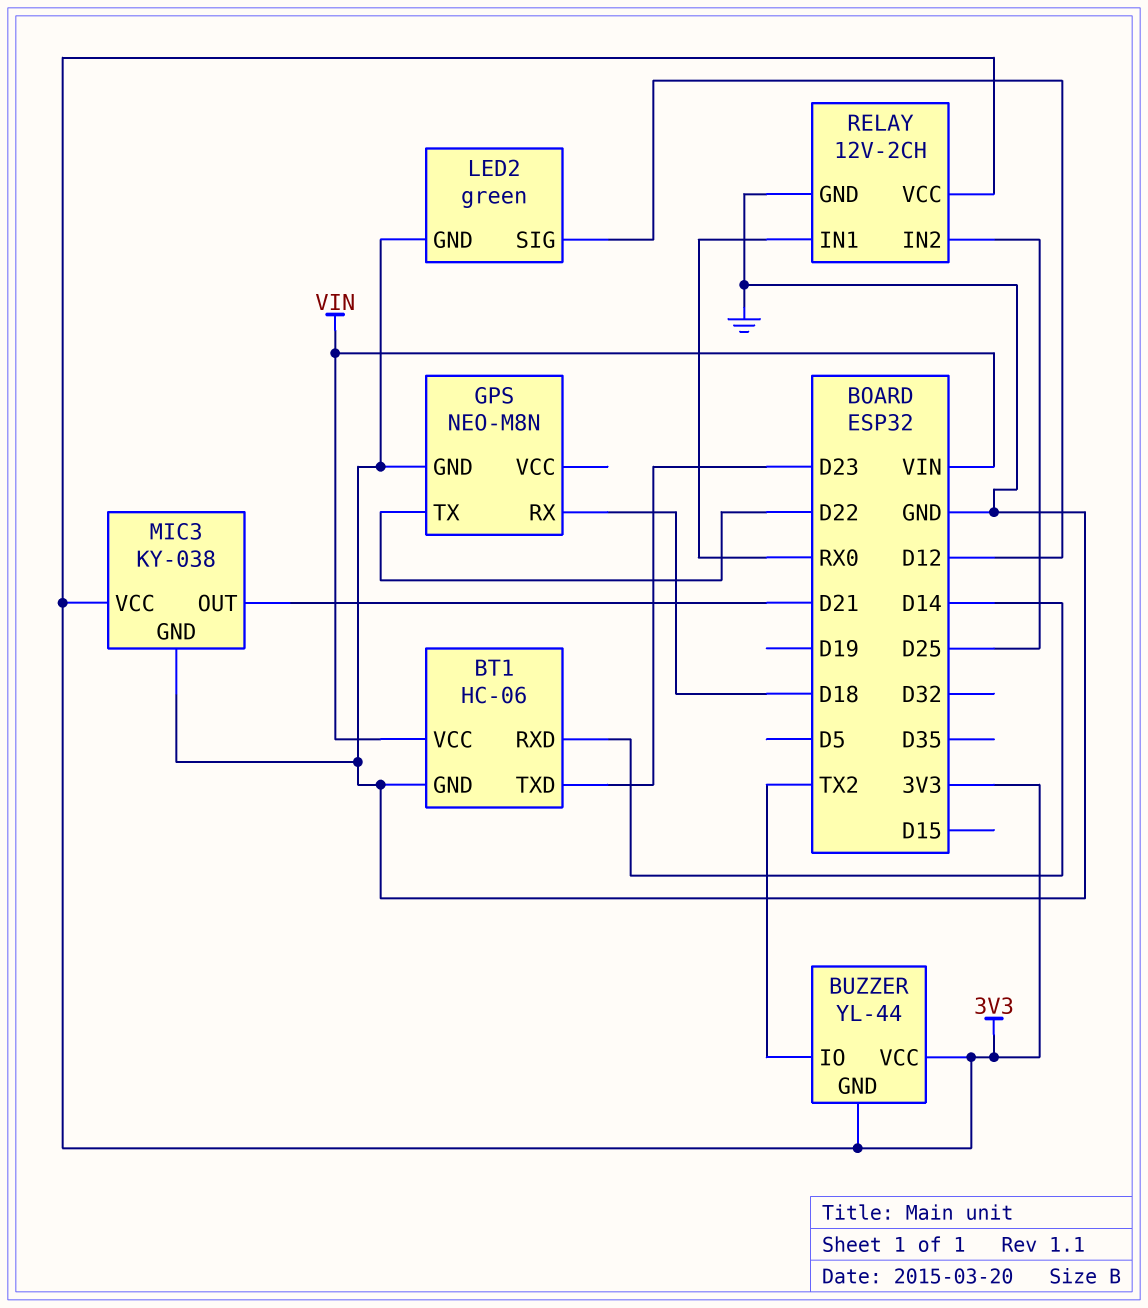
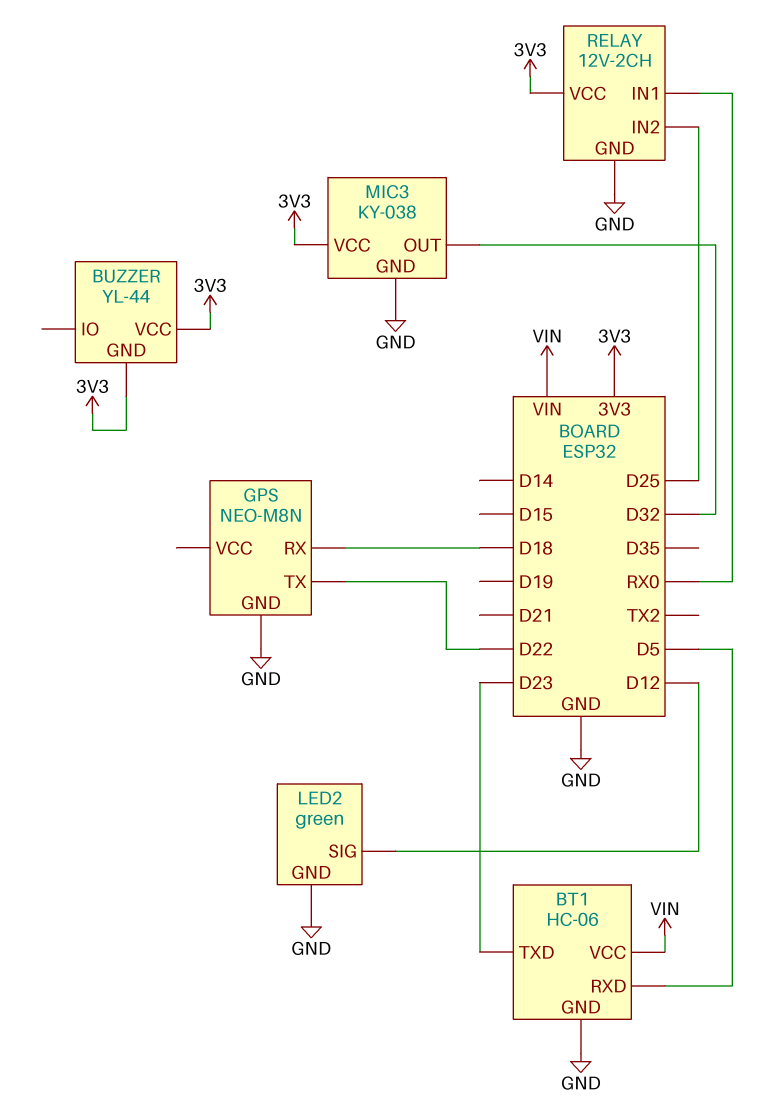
BT1 pin RXD: D14 -> D5
BUZZER pin IO: TX2 -> none
MIC3 pin OUT: D21 -> D32

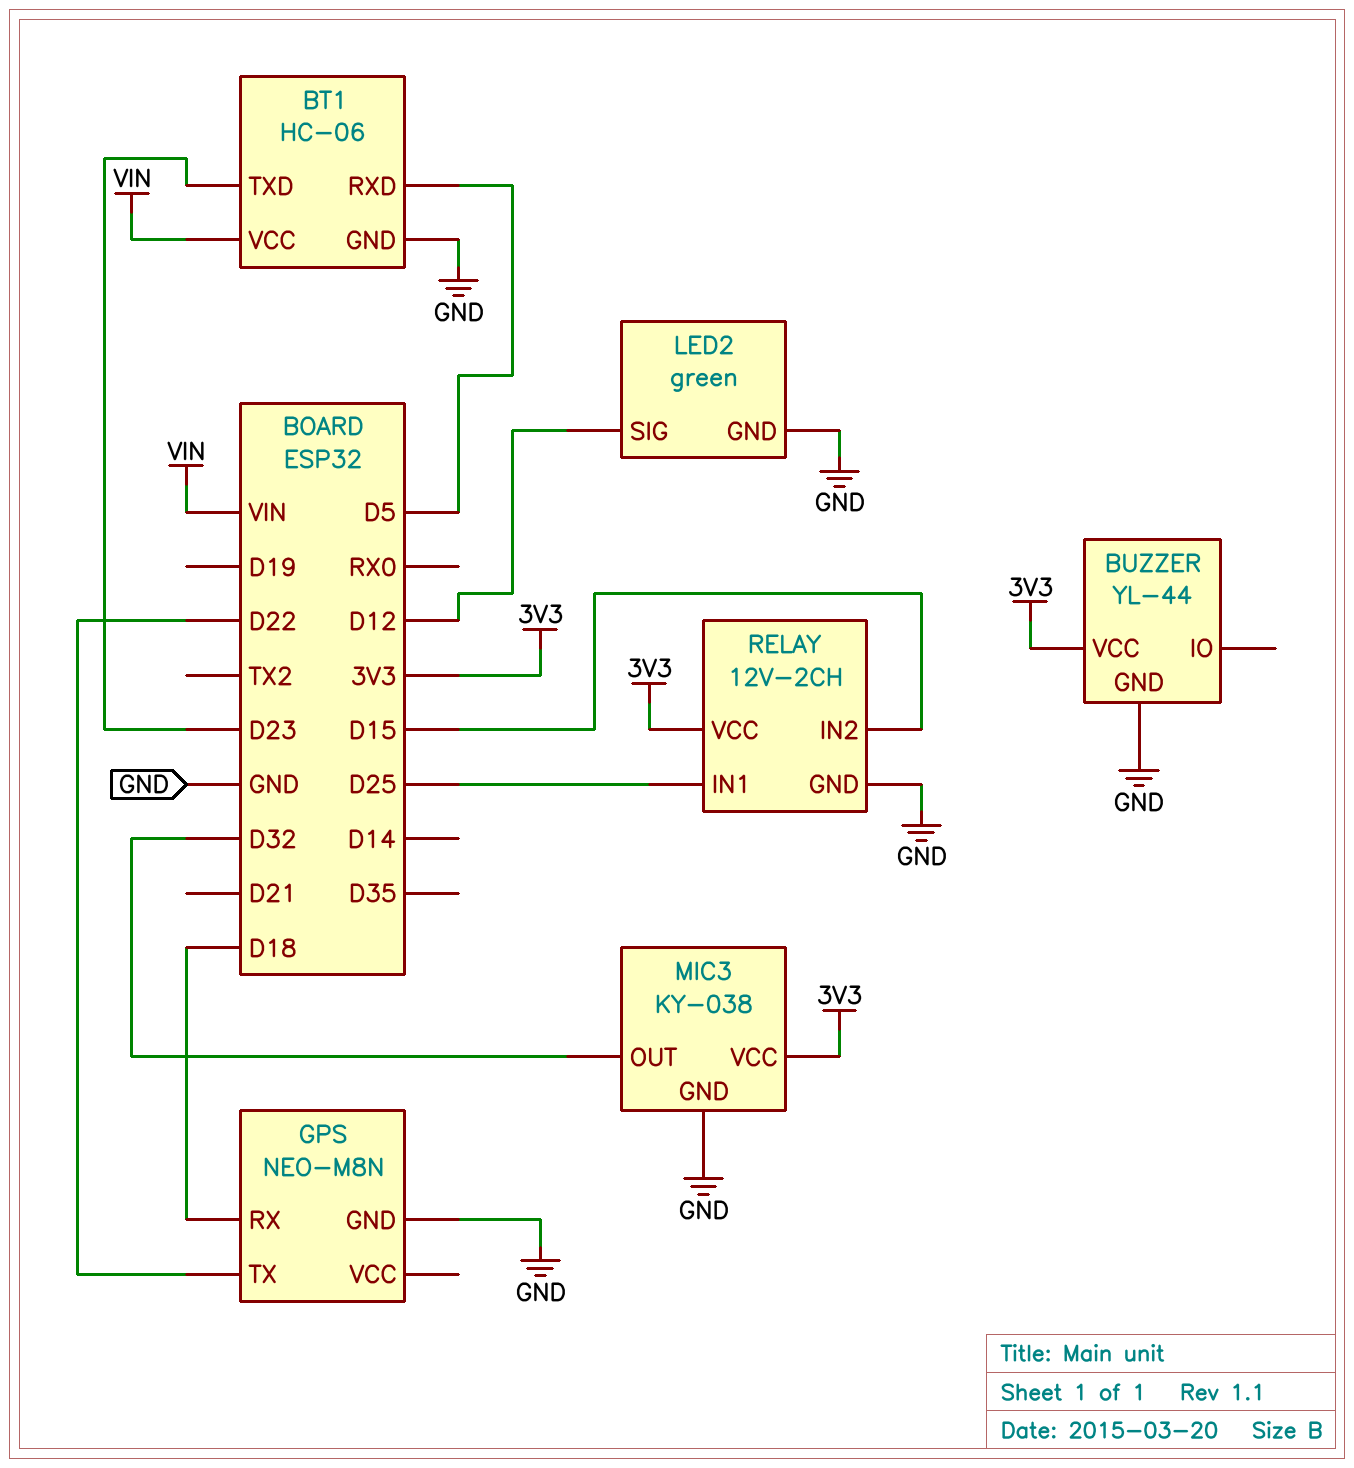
BUZZER pin GND: 3V3 -> GND
RELAY pin IN1: RX0 -> D25
RELAY pin IN2: D25 -> D15

